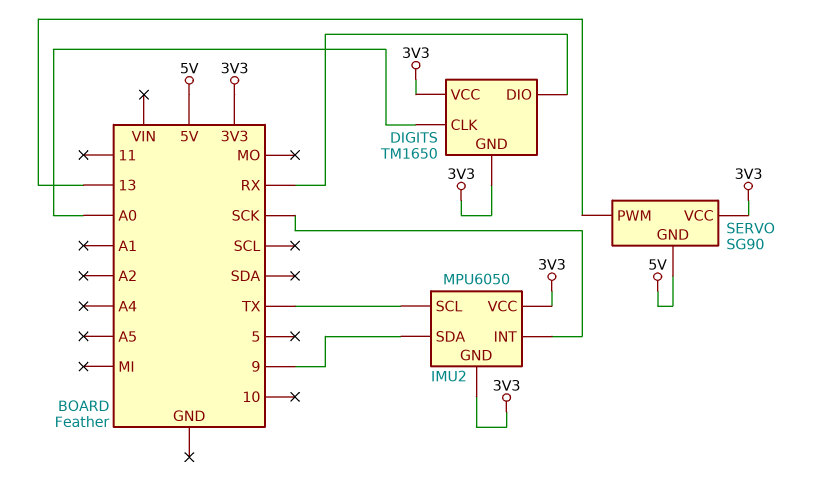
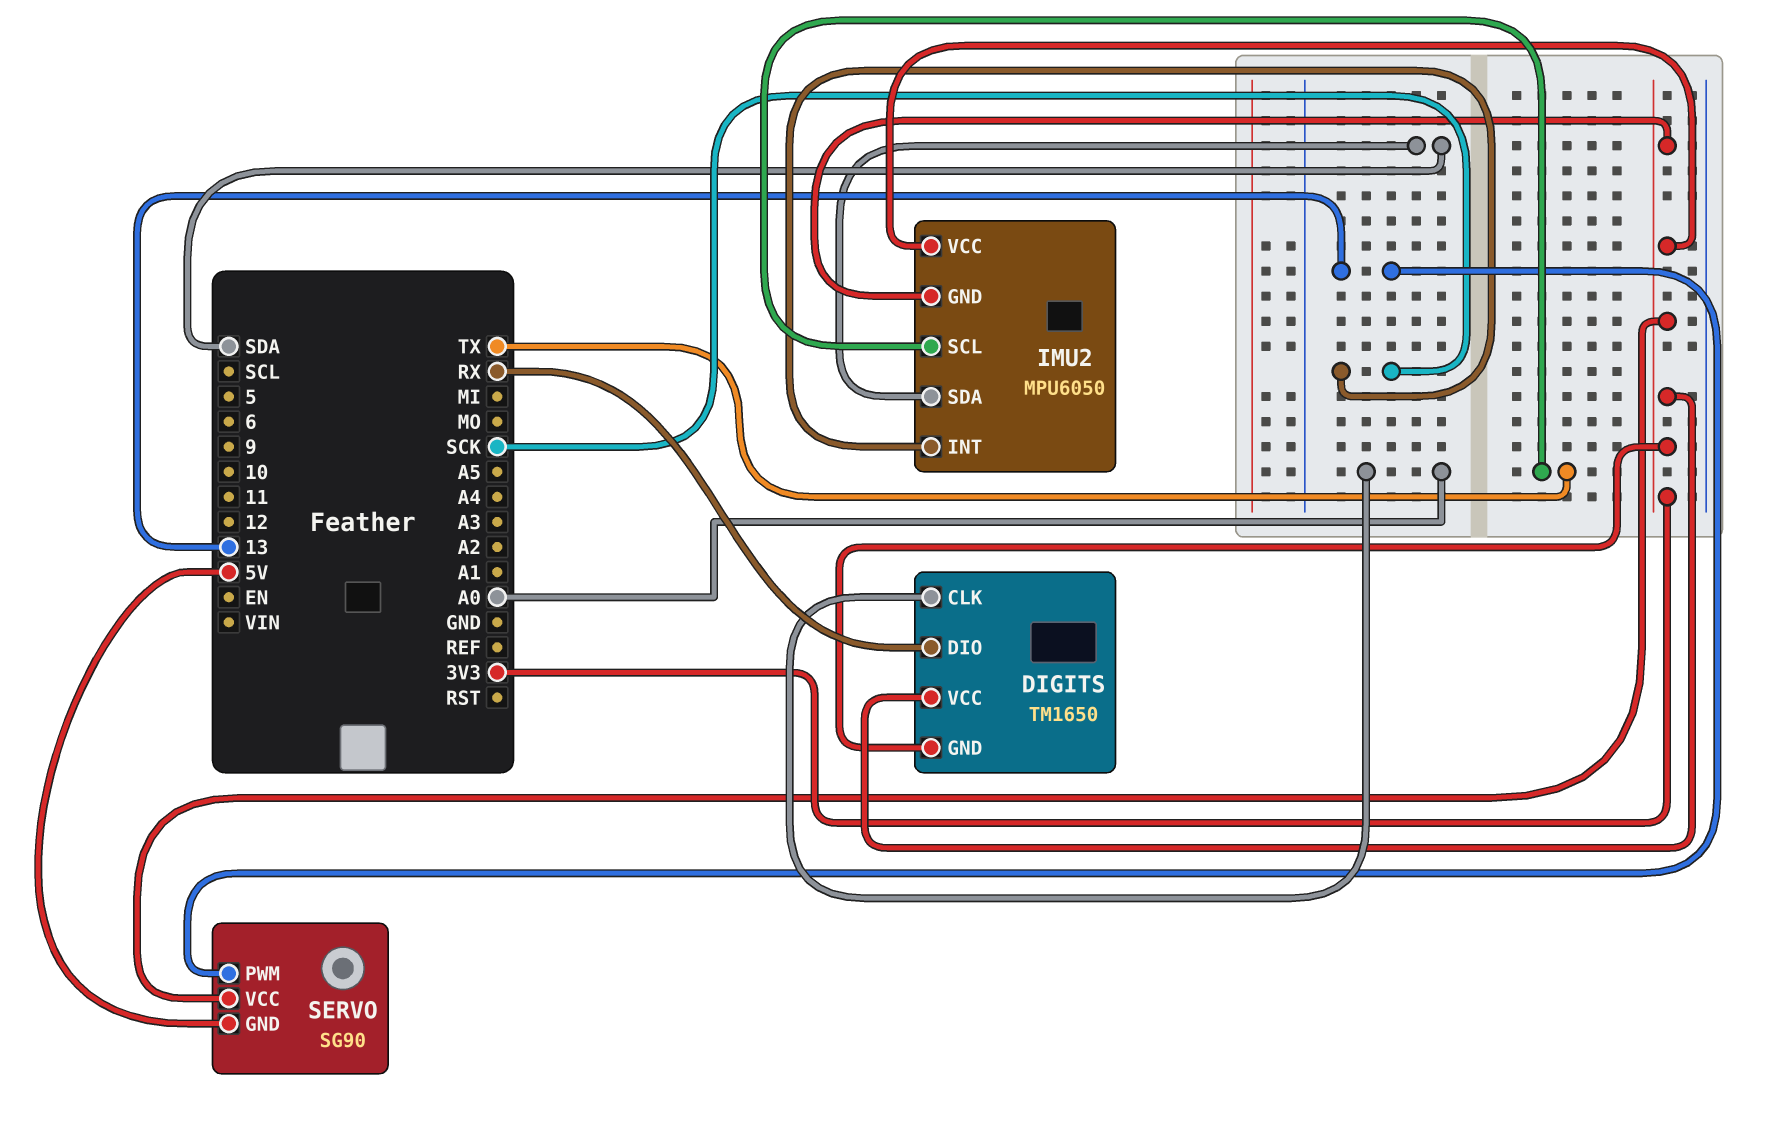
IMU2 pin SDA: 9 -> SDA

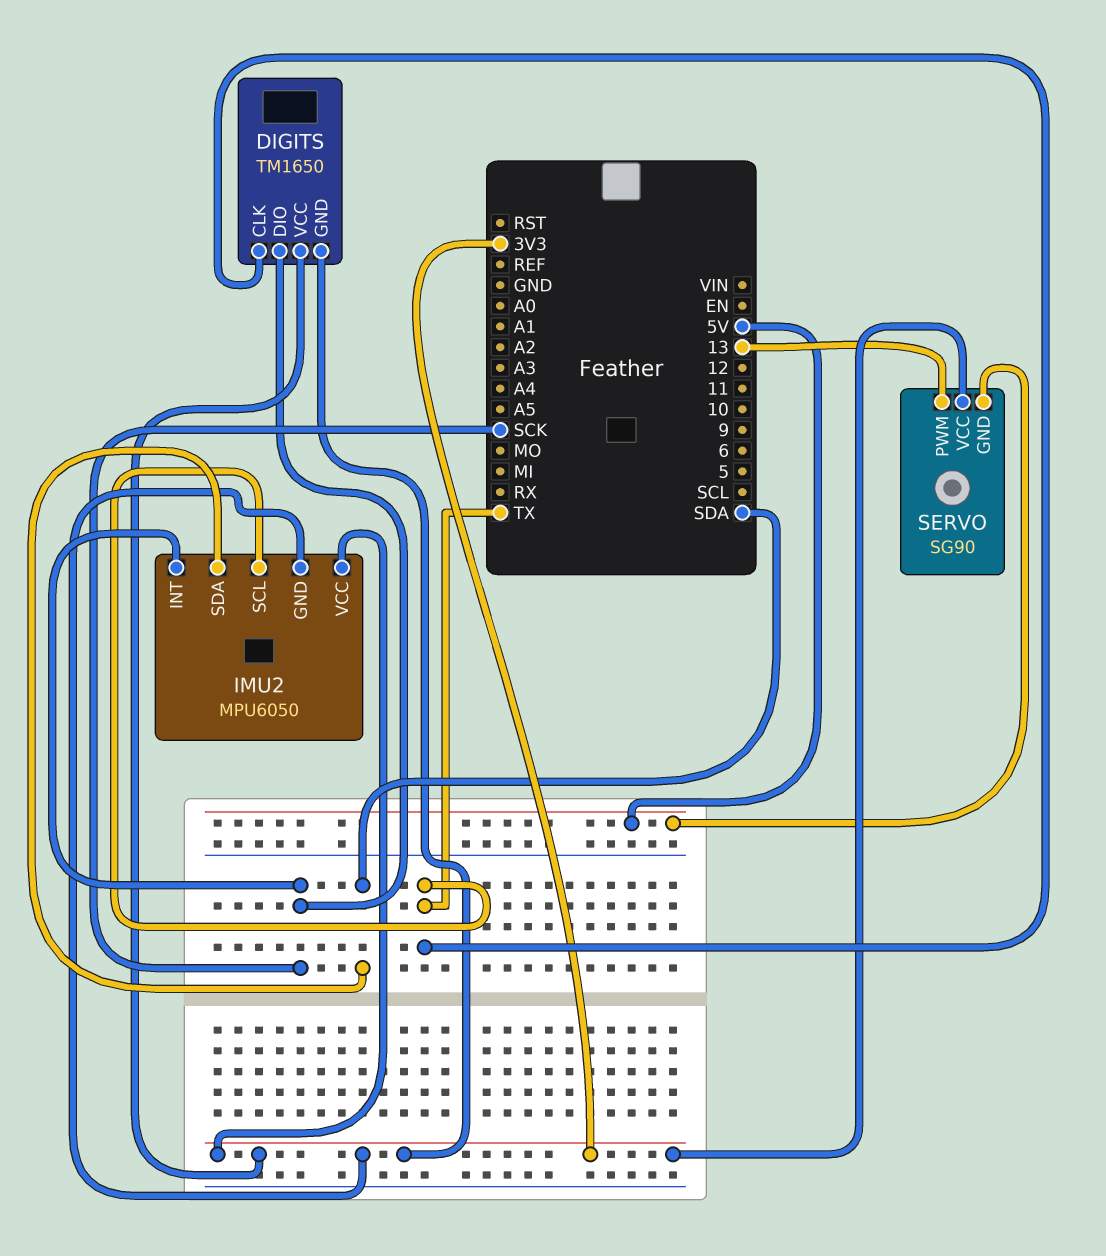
DIGITS pin CLK: A0 -> TX
DIGITS pin DIO: RX -> SCK

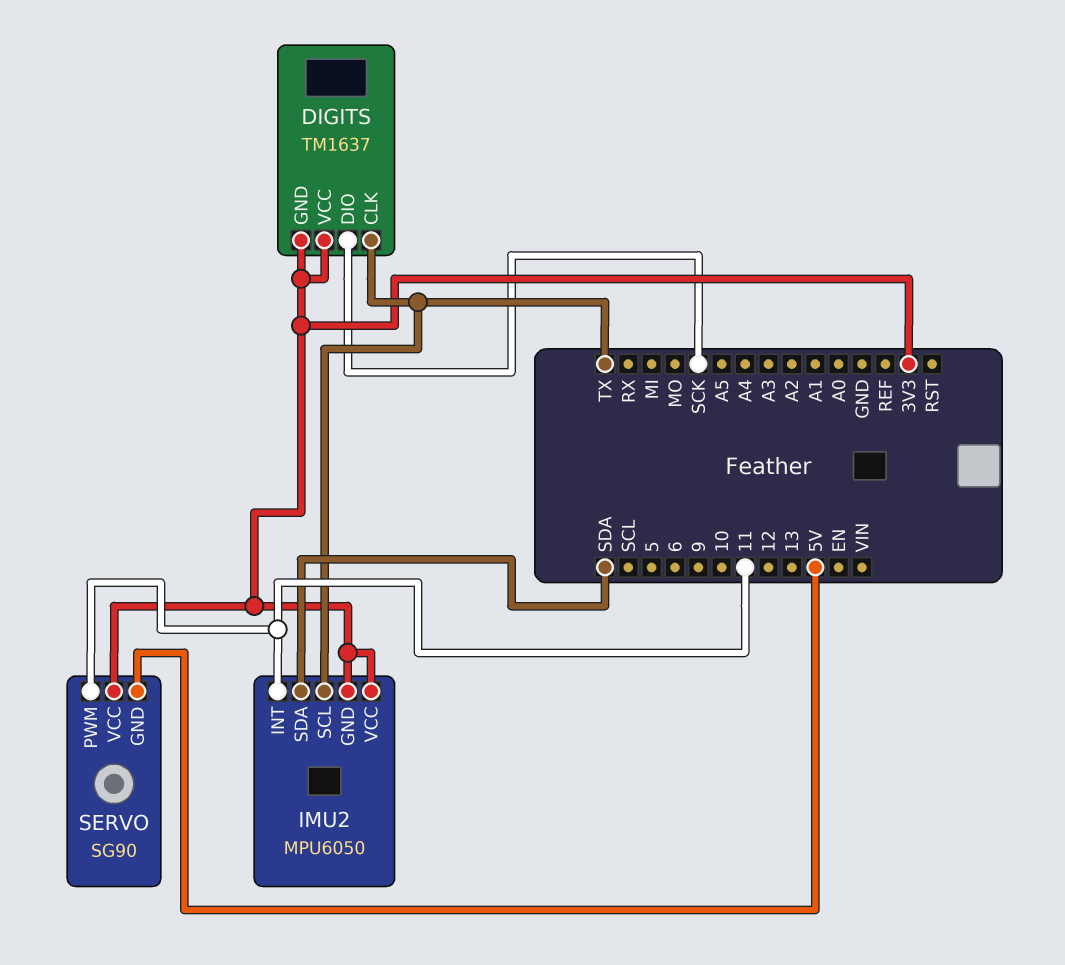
DIGITS: TM1650 -> TM1637
IMU2 pin INT: SCK -> 11
SERVO pin PWM: 13 -> 11

